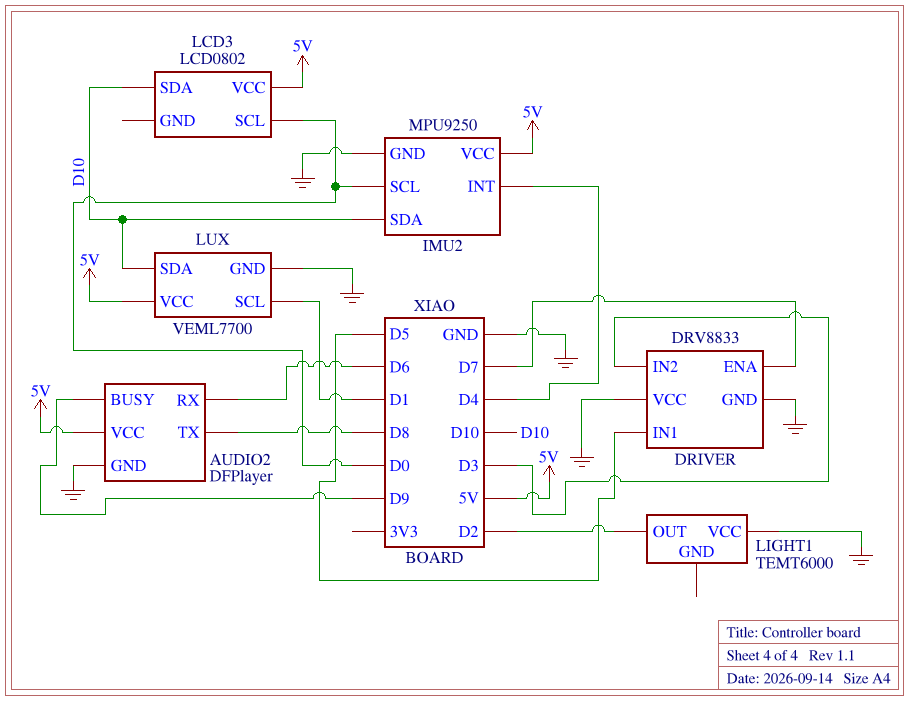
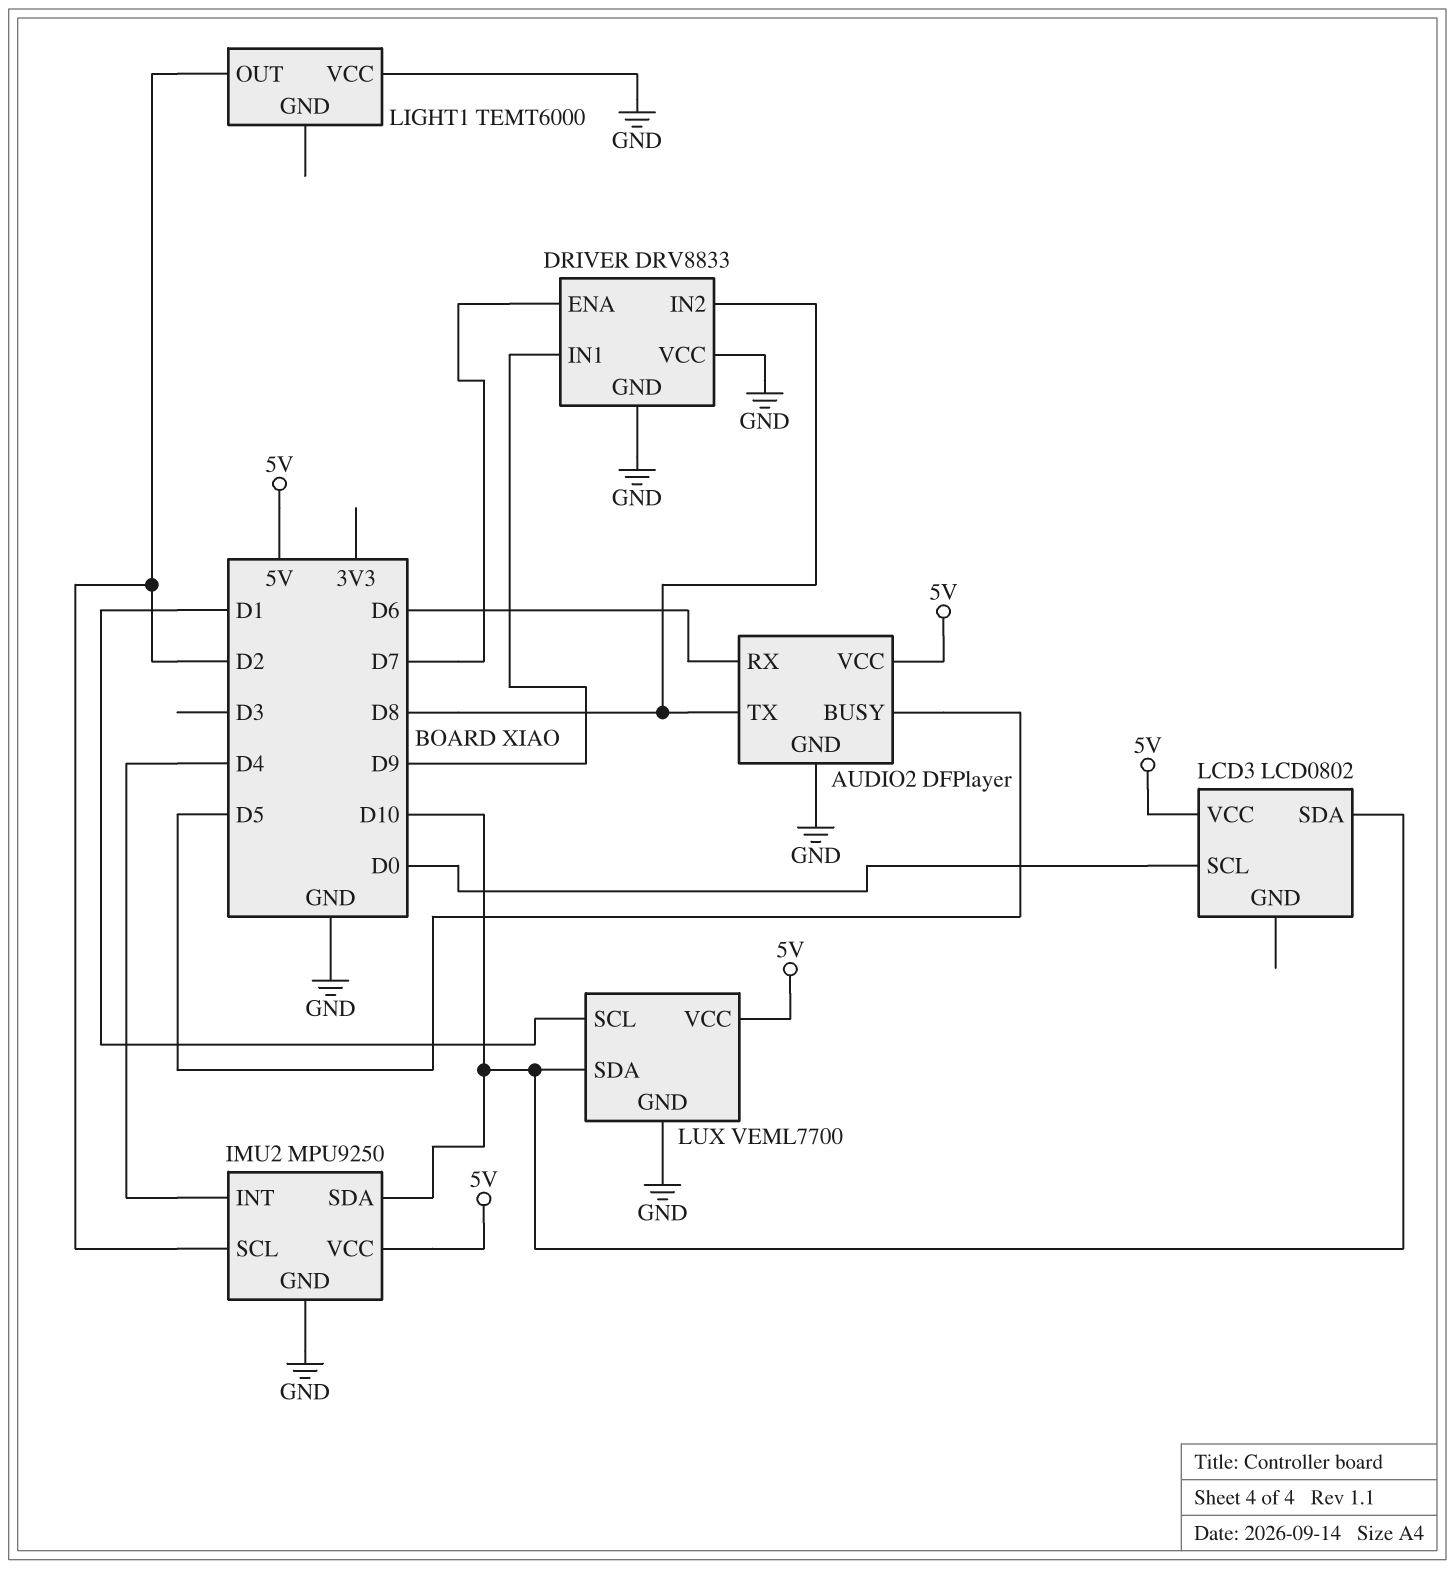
AUDIO2 pin BUSY: D9 -> D5
DRIVER pin IN1: D5 -> D9
DRIVER pin IN2: D3 -> D8
IMU2 pin SCL: D0 -> D2

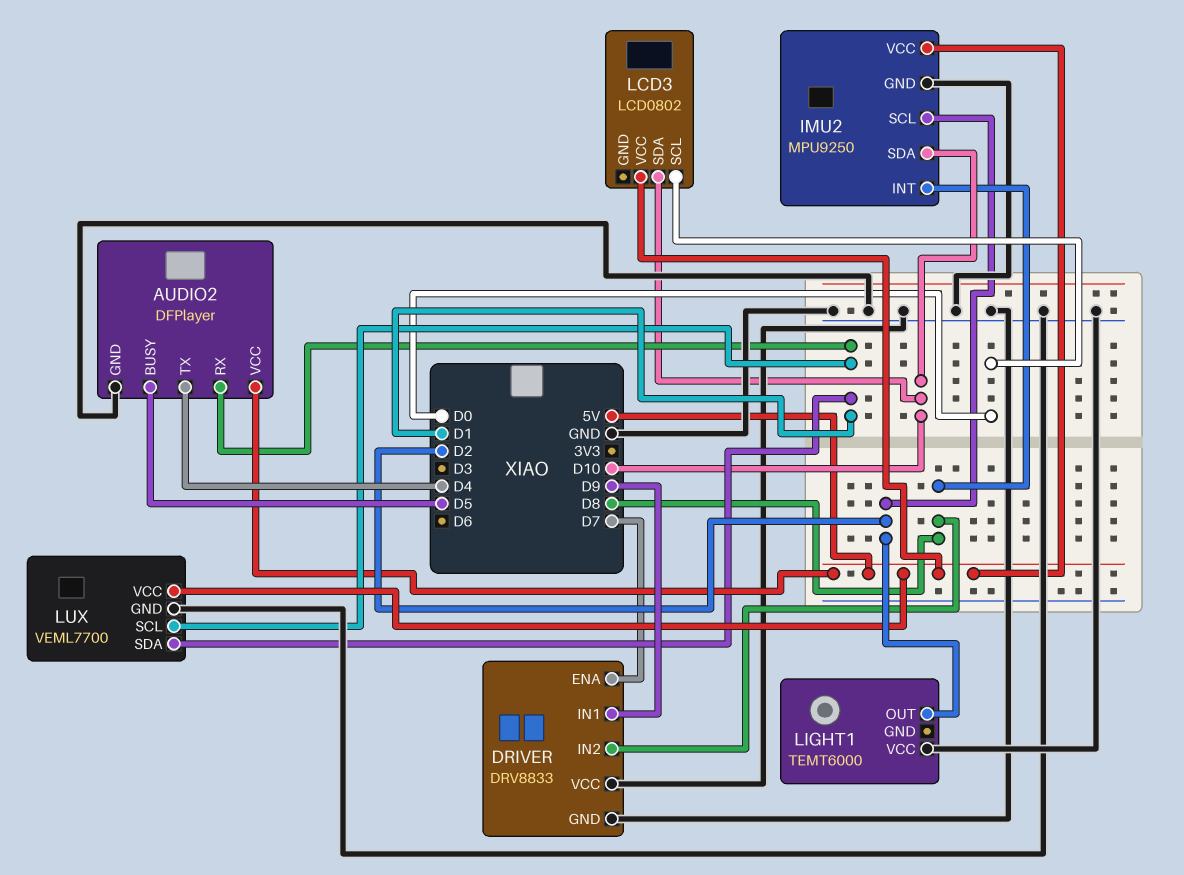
AUDIO2 pin RX: D6 -> D1
AUDIO2 pin TX: D8 -> D4
IMU2 pin INT: D4 -> D8
LUX pin SDA: D10 -> D1

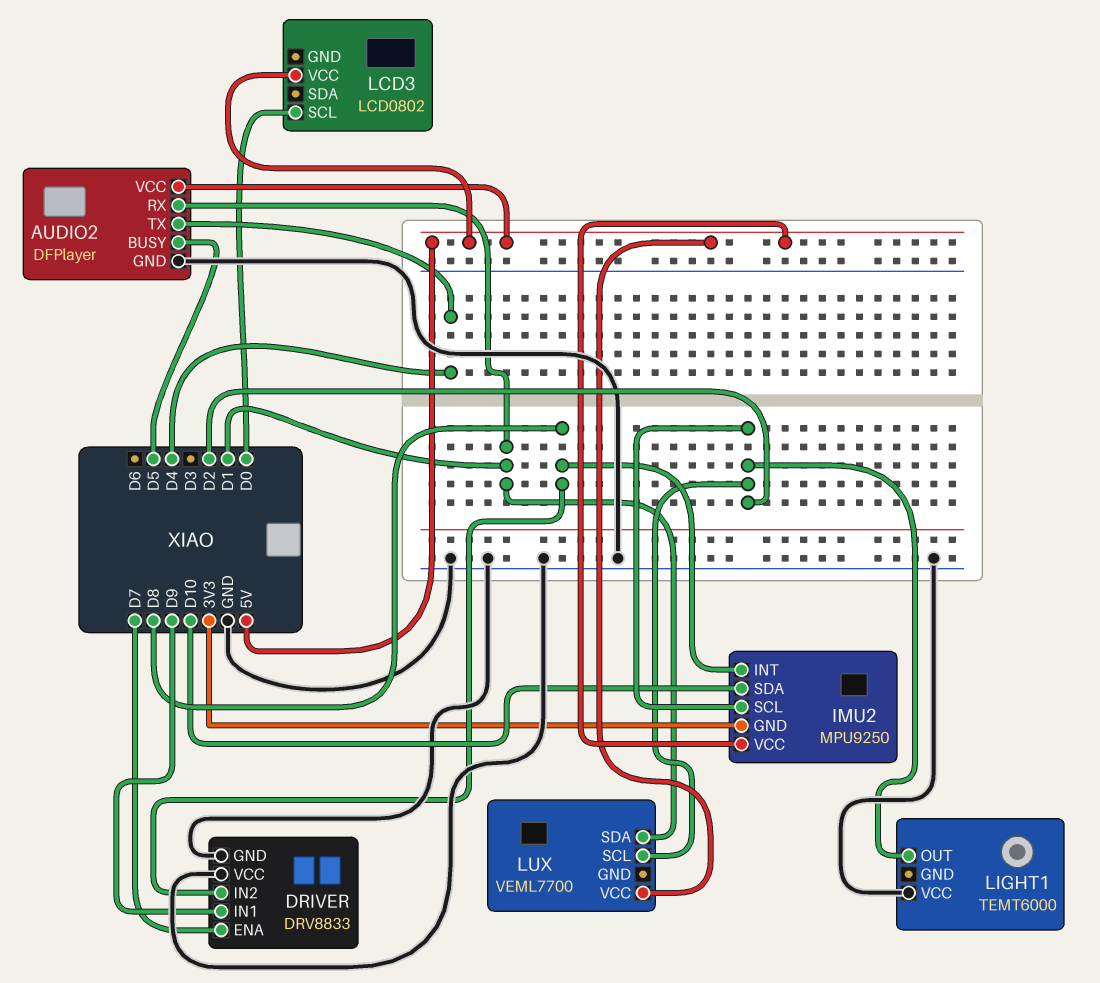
IMU2 pin GND: GND -> 3V3
LCD3 pin SDA: D10 -> none
LUX pin GND: GND -> none
LUX pin SCL: D1 -> D2

